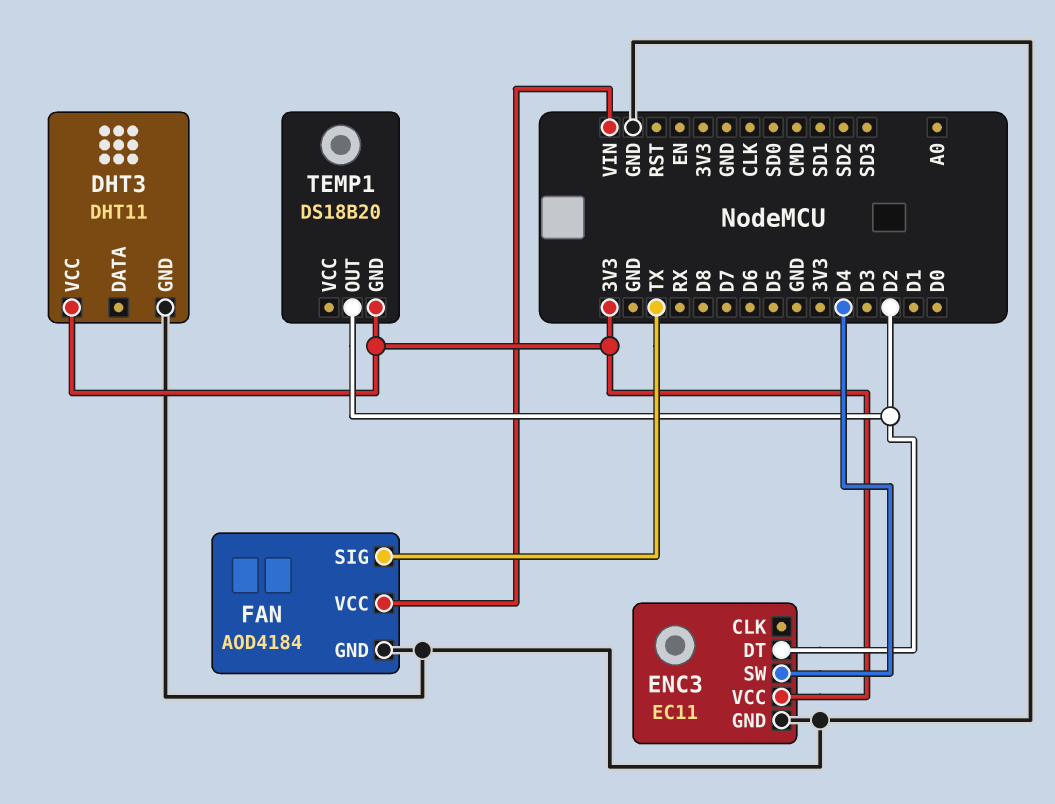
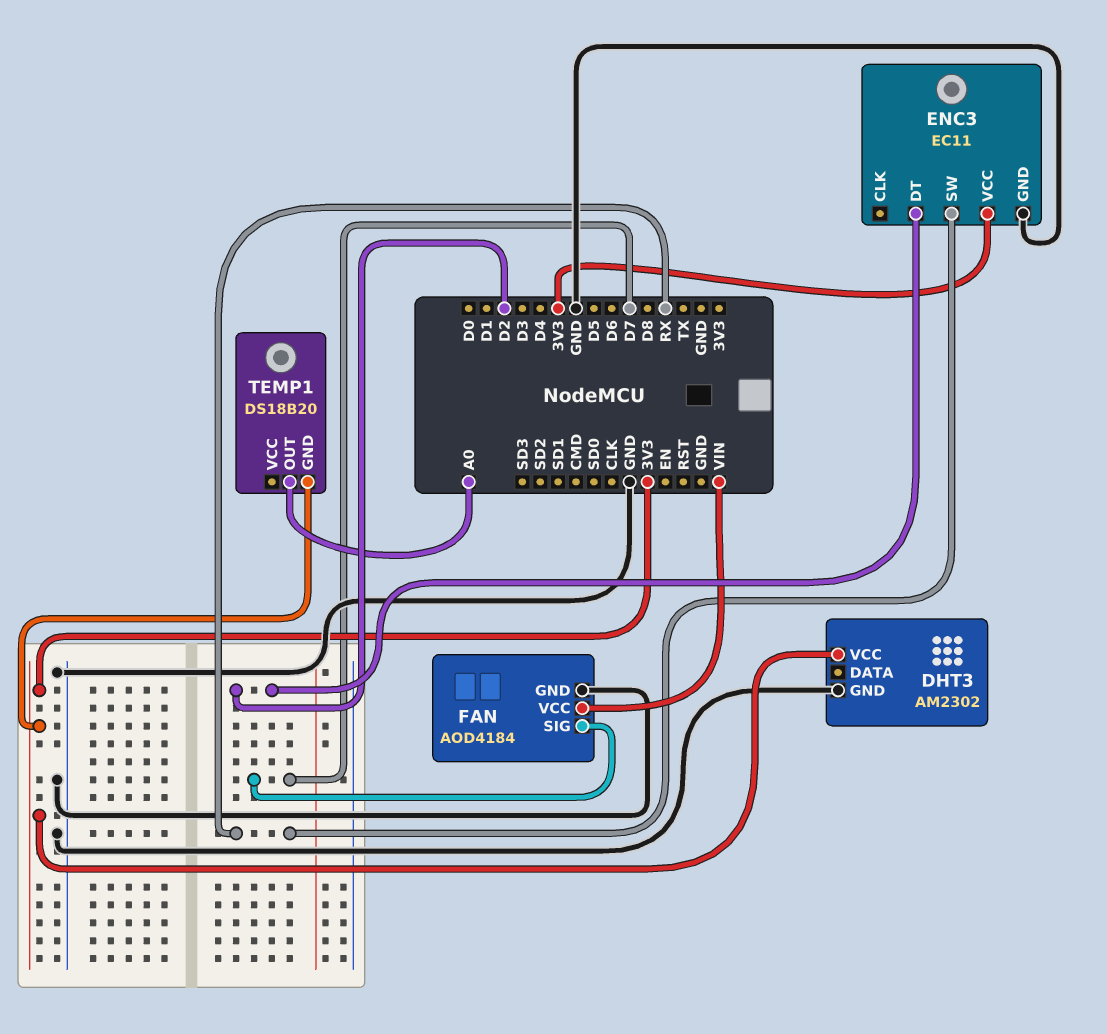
DHT3: DHT11 -> AM2302
ENC3 pin SW: D4 -> RX
FAN pin SIG: TX -> D7
TEMP1 pin OUT: D2 -> A0

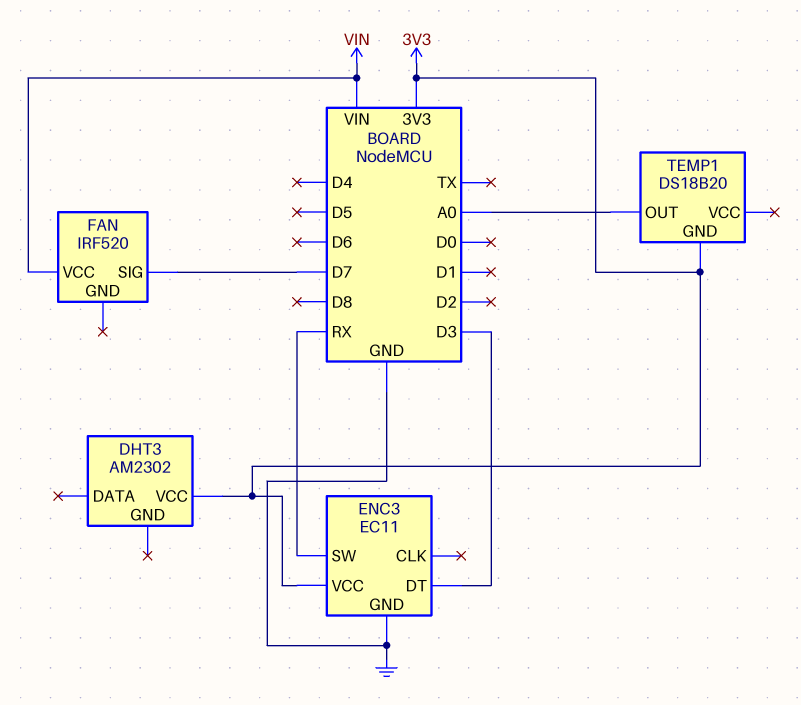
DHT3 pin GND: GND -> none
ENC3 pin DT: D2 -> D3
FAN: AOD4184 -> IRF520
FAN pin GND: GND -> none

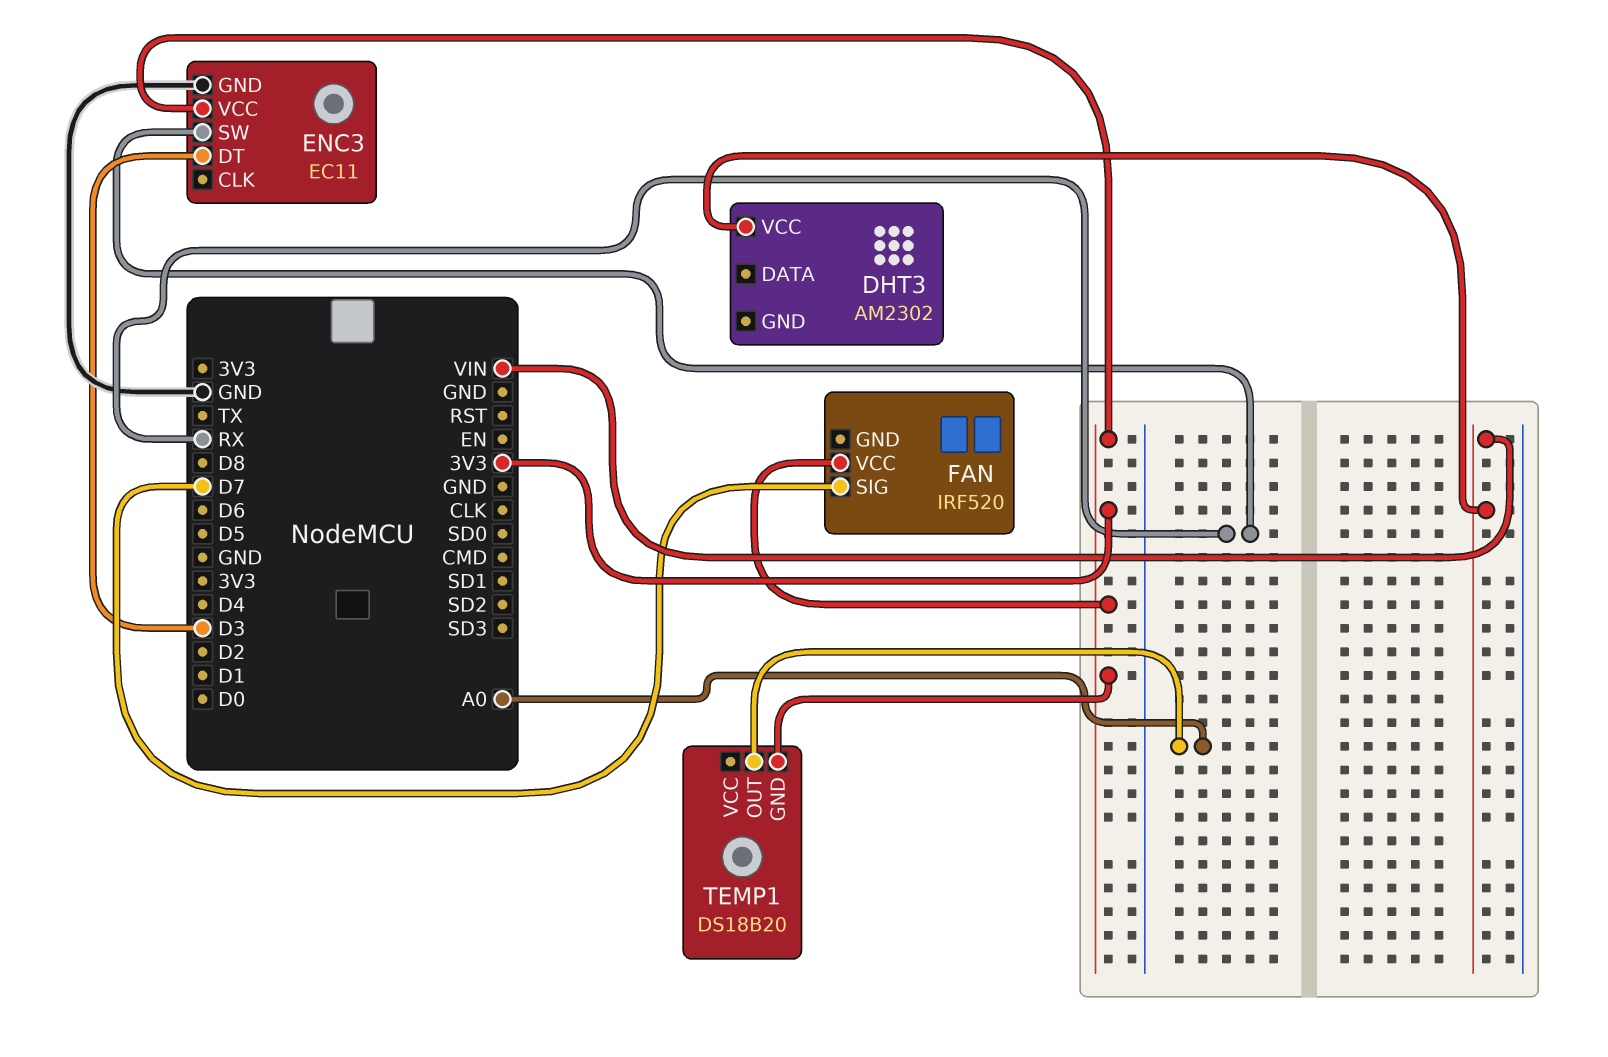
DHT3 pin VCC: 3V3 -> VIN
FAN pin VCC: VIN -> 3V3

